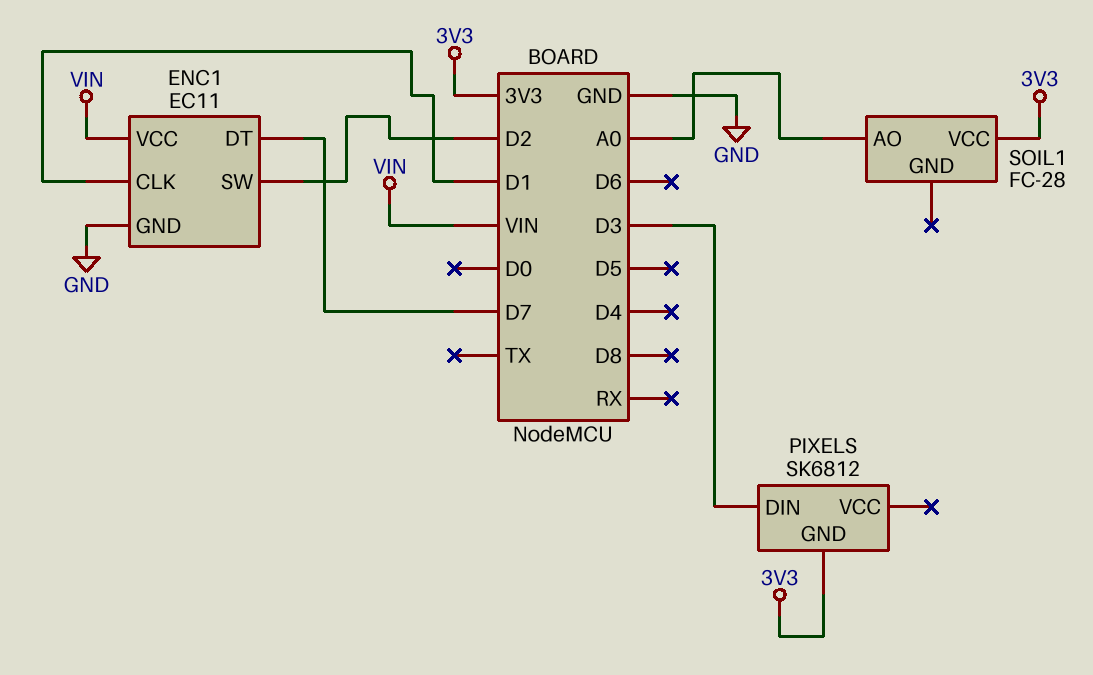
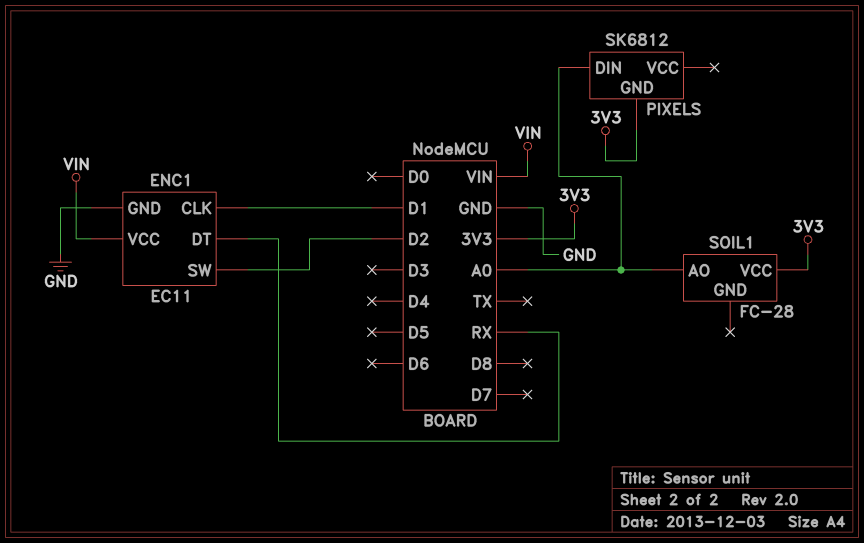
ENC1 pin DT: D7 -> RX
PIXELS pin DIN: D3 -> A0

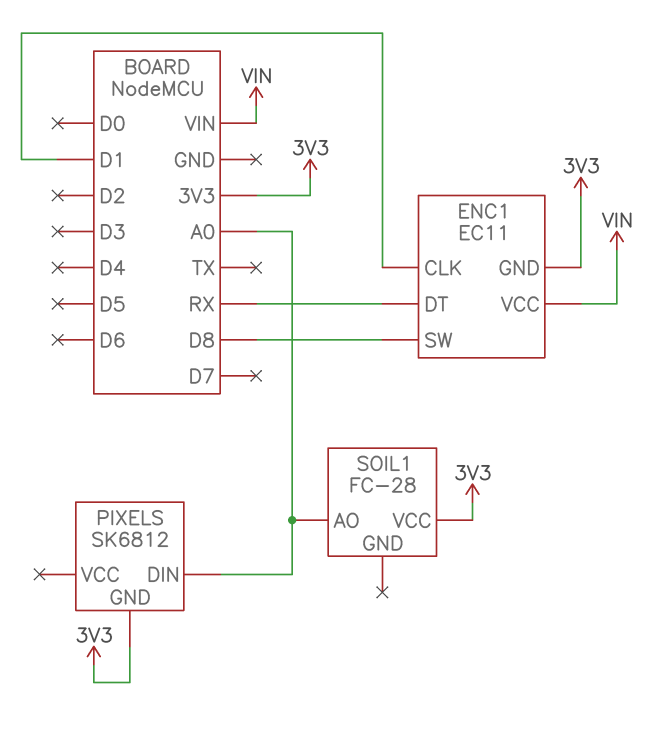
ENC1 pin GND: GND -> 3V3
ENC1 pin SW: D2 -> D8

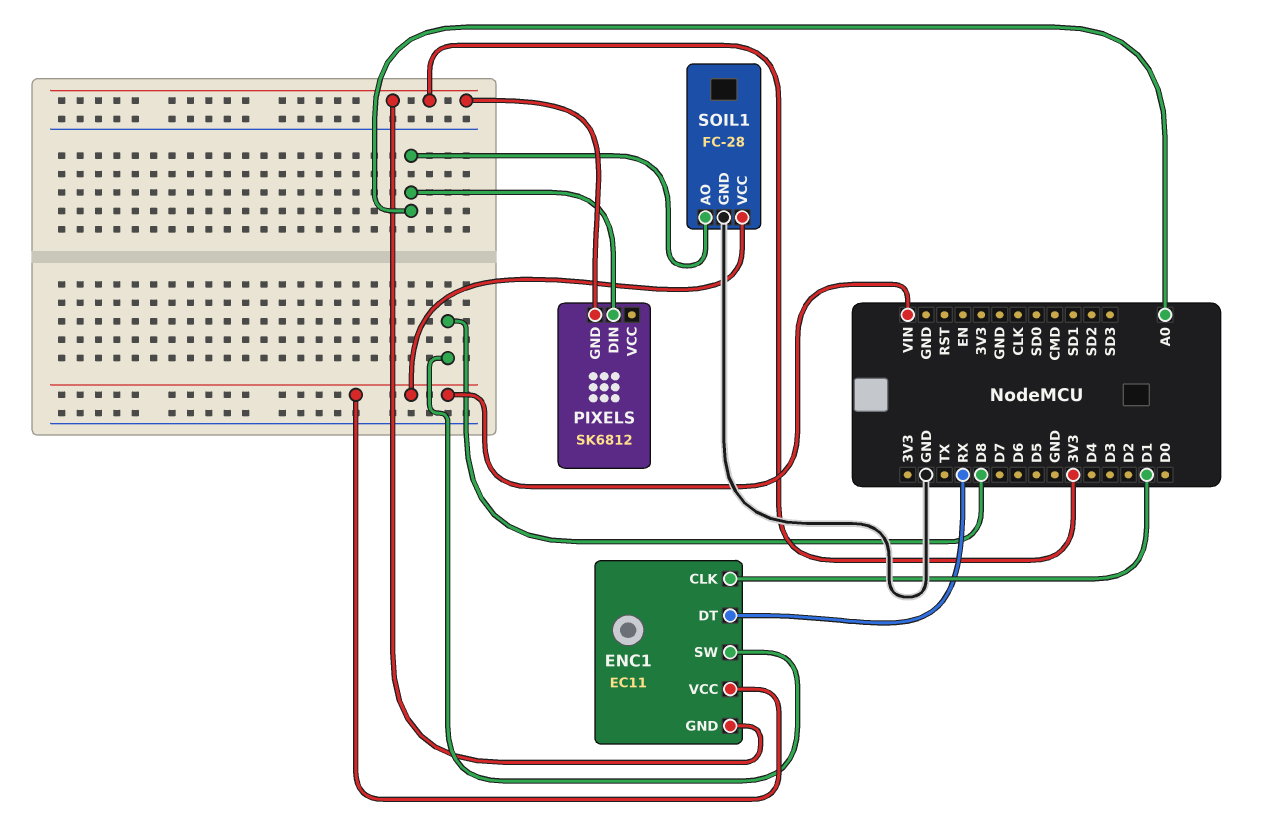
SOIL1 pin GND: none -> GND
SOIL1 pin VCC: 3V3 -> VIN

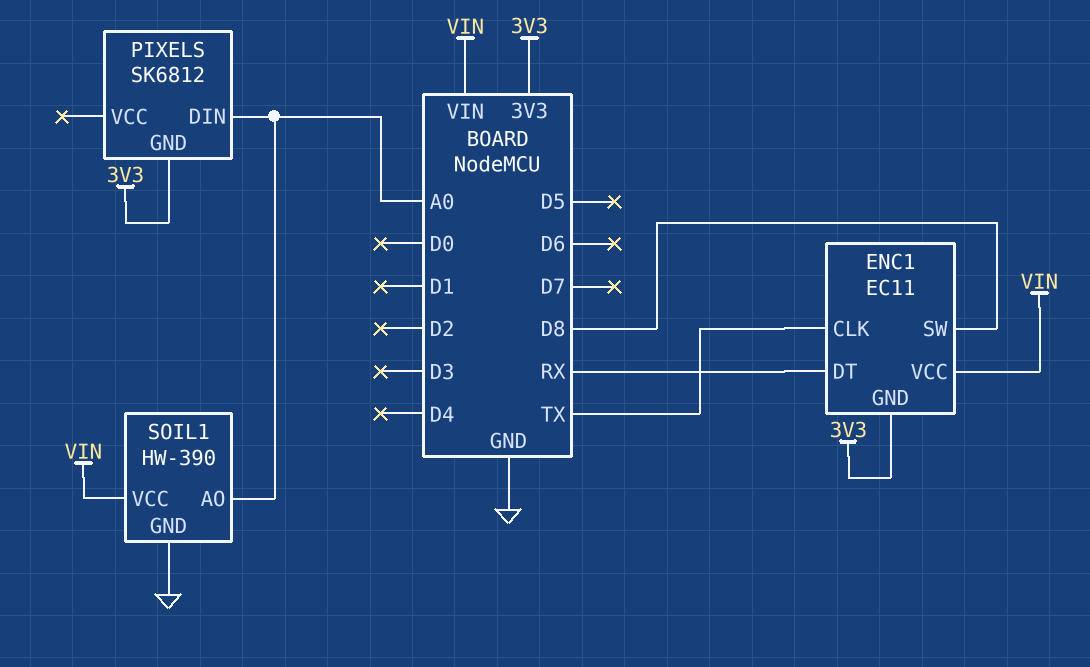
ENC1 pin CLK: D1 -> TX
SOIL1: FC-28 -> HW-390

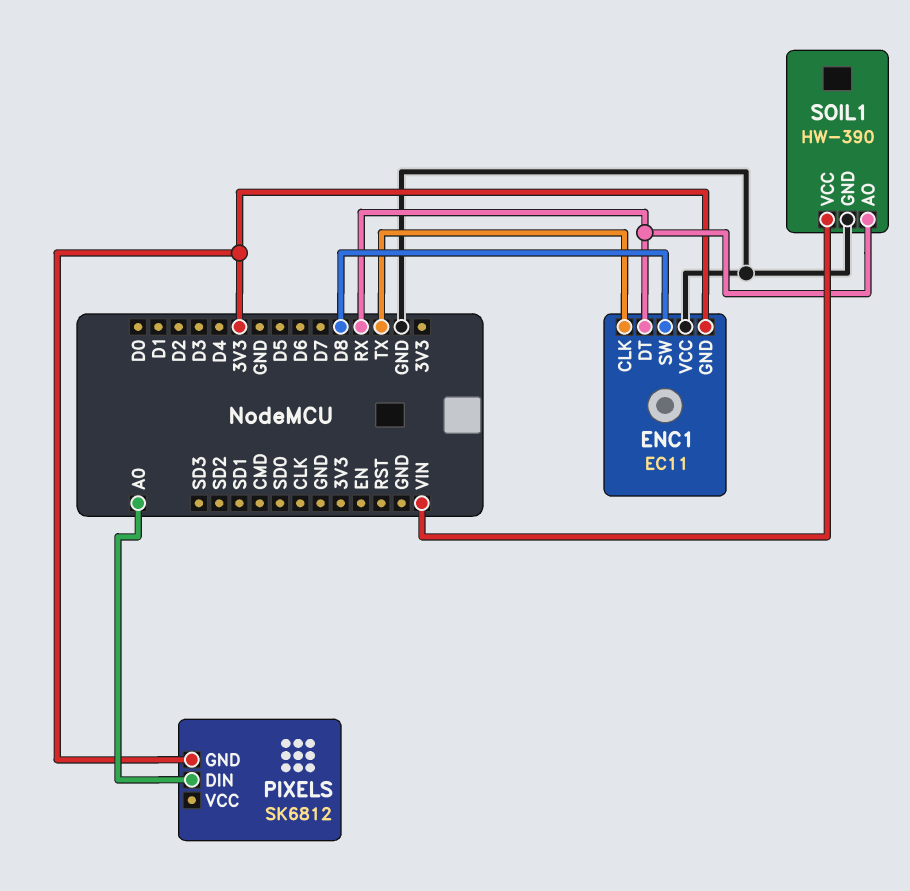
ENC1 pin VCC: VIN -> GND
SOIL1 pin AO: A0 -> RX

